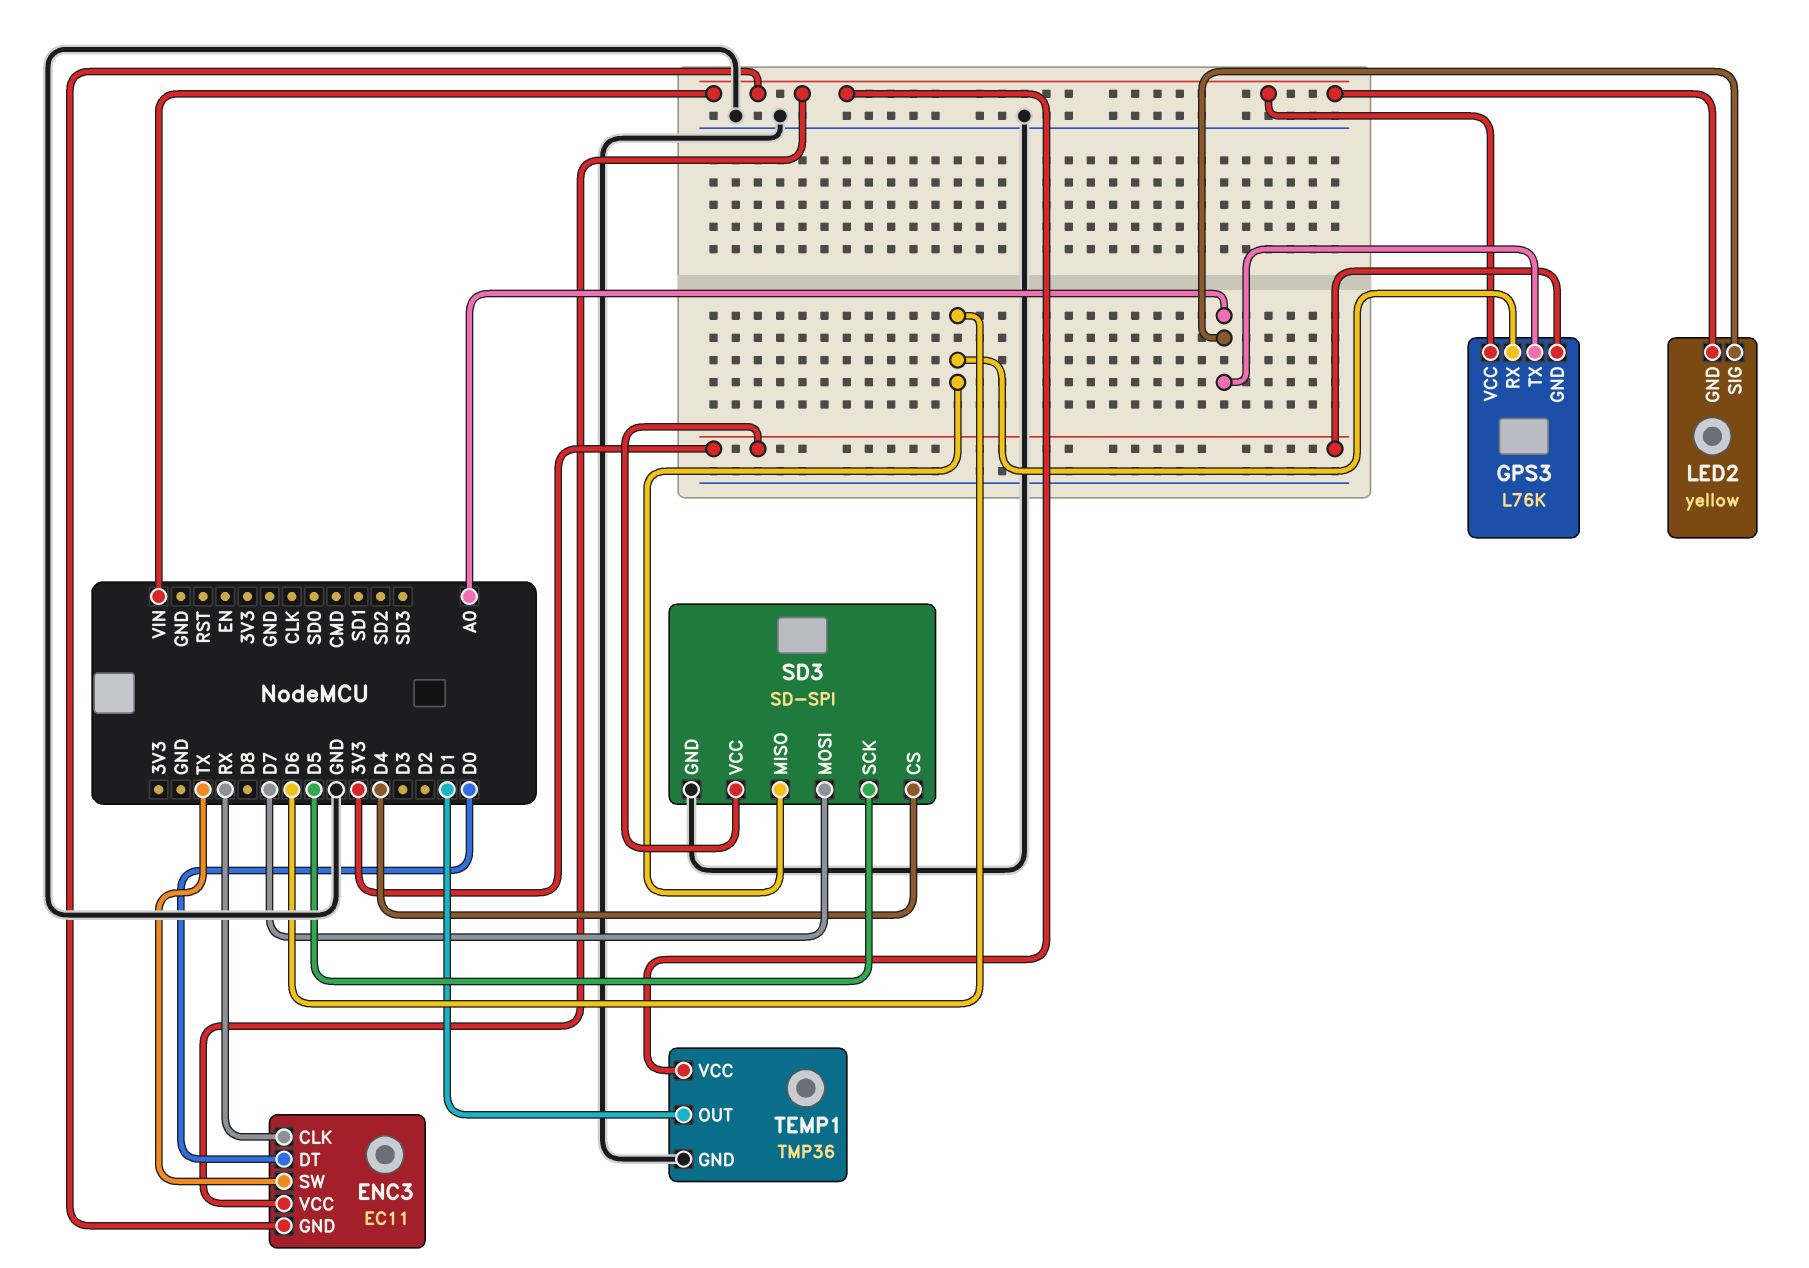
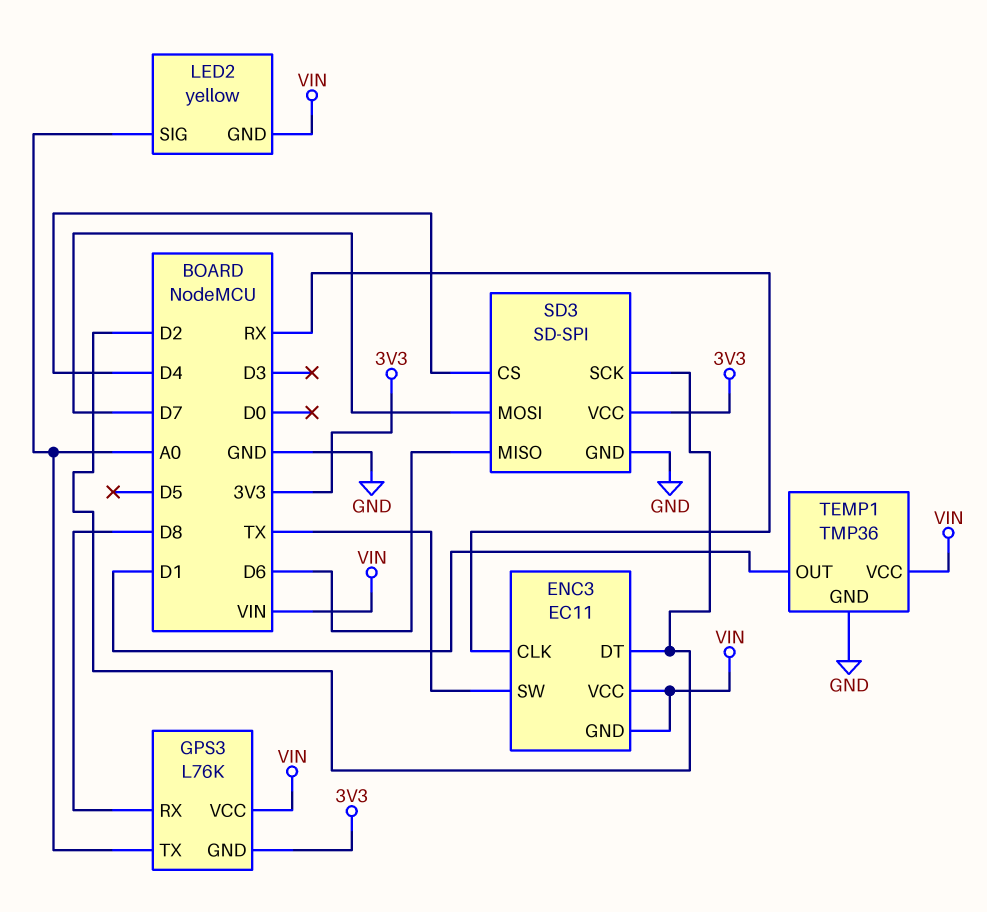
ENC3 pin DT: D0 -> D2
GPS3 pin RX: D6 -> D8
SD3 pin SCK: D5 -> D2

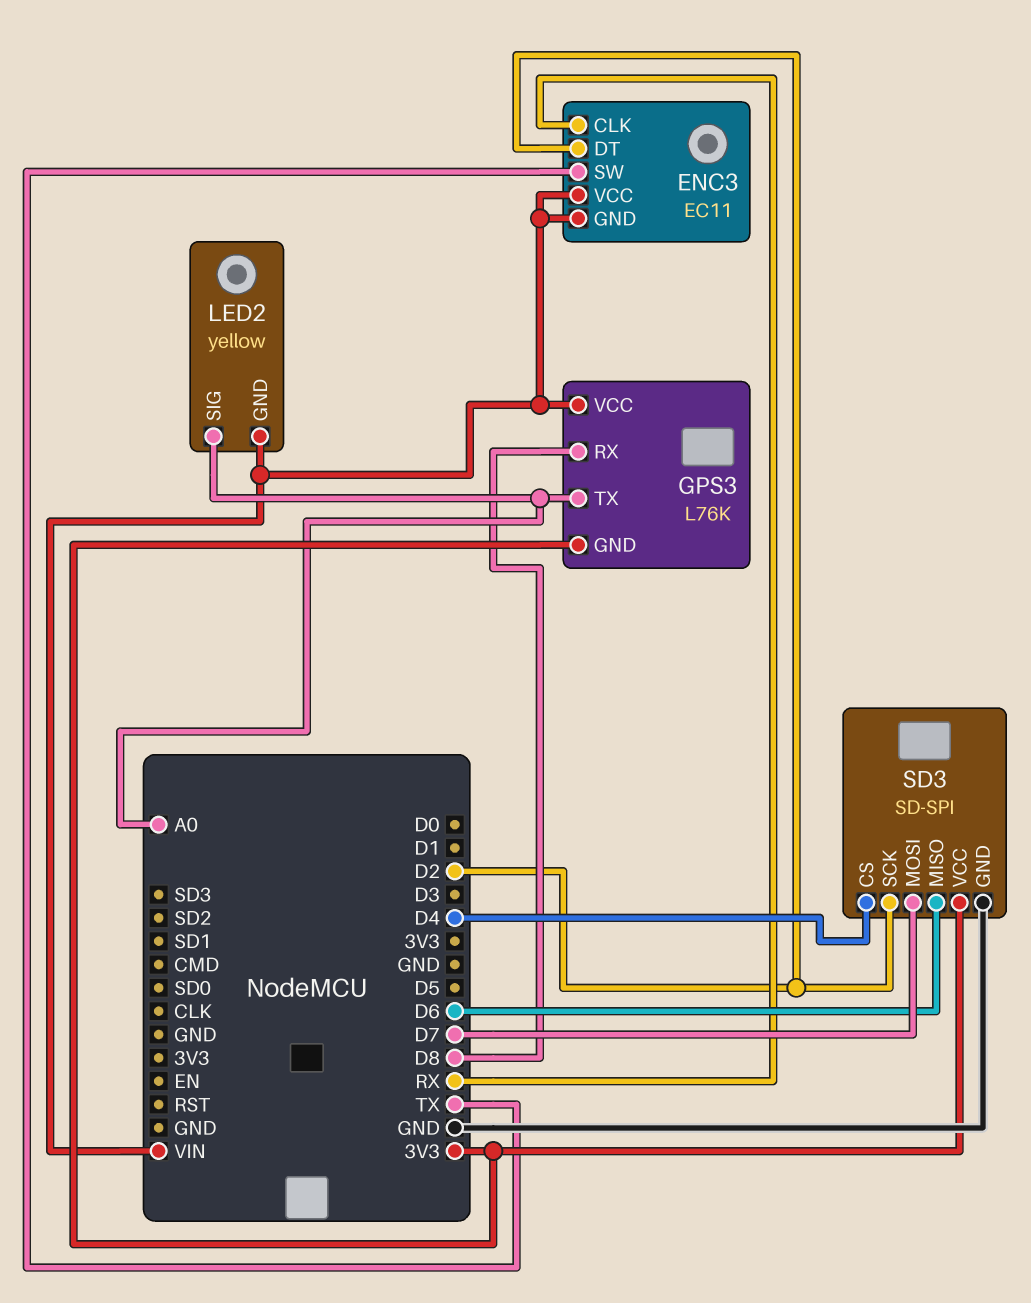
TEMP1: TMP36 -> none
TEMP1 pin GND: GND -> none
TEMP1 pin OUT: D1 -> none
TEMP1 pin VCC: VIN -> none

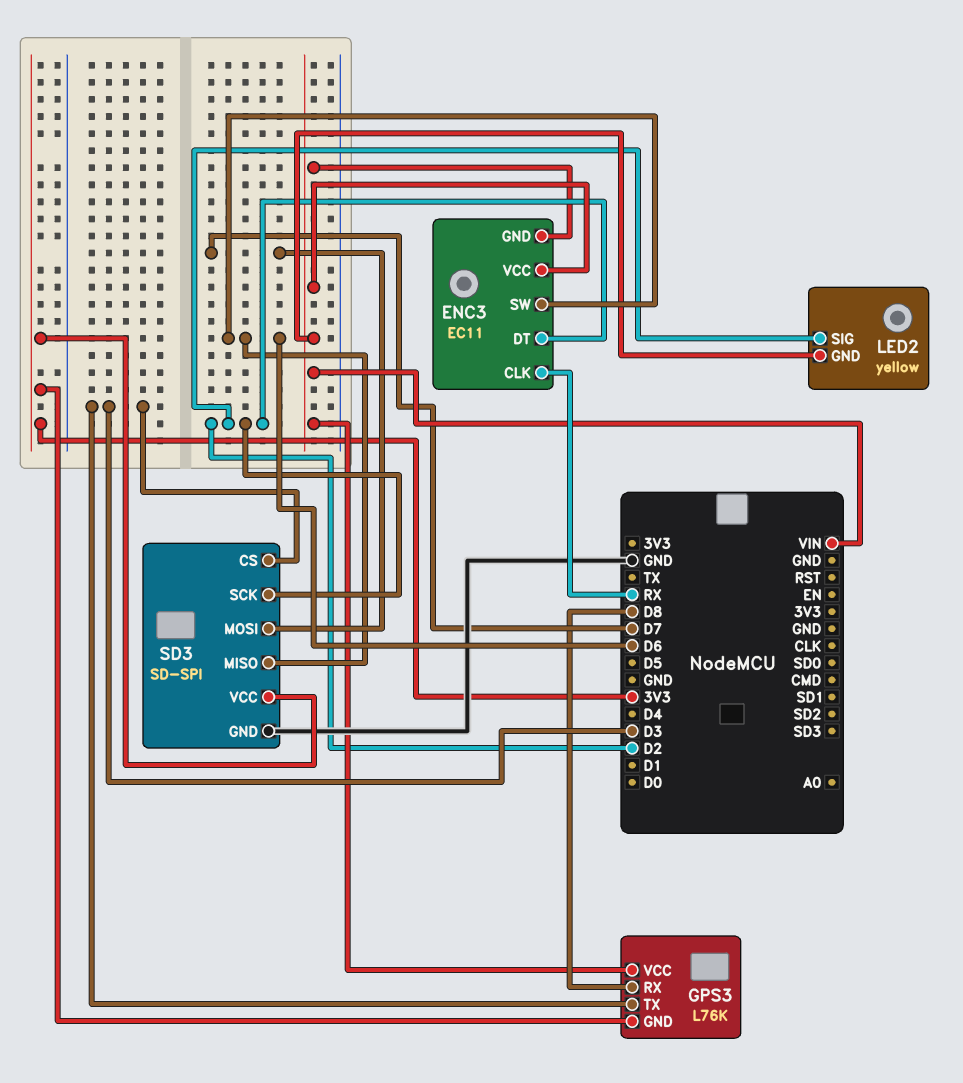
ENC3 pin SW: TX -> D6
GPS3 pin TX: A0 -> D3
LED2 pin SIG: A0 -> D2
SD3 pin CS: D4 -> D3

